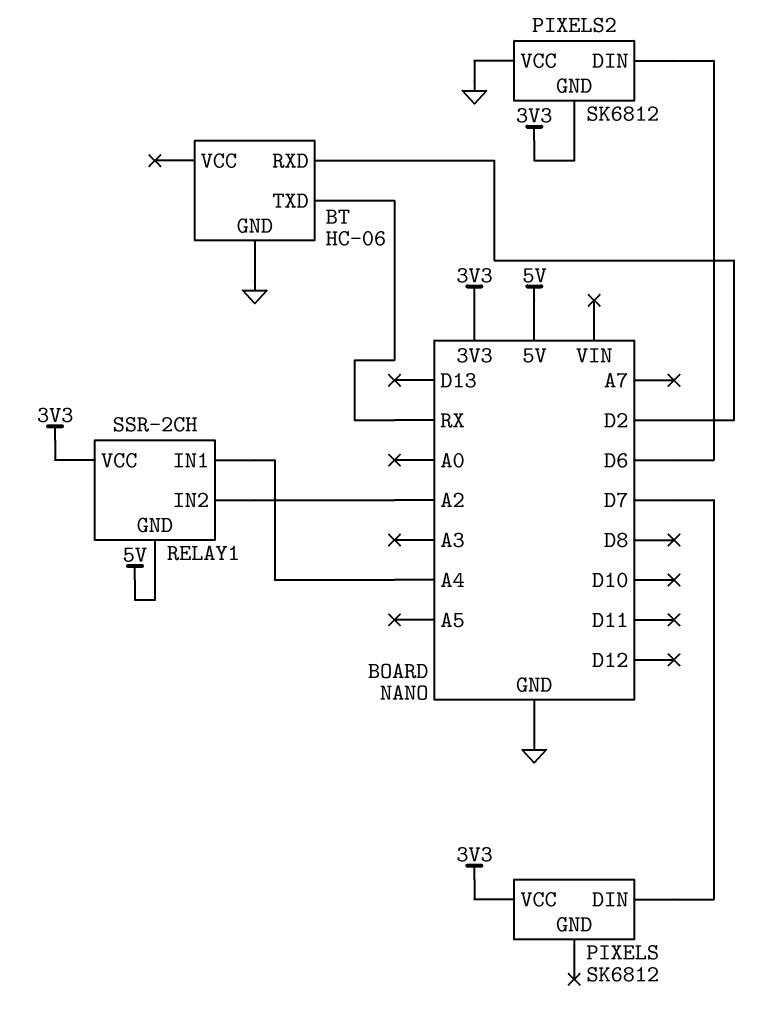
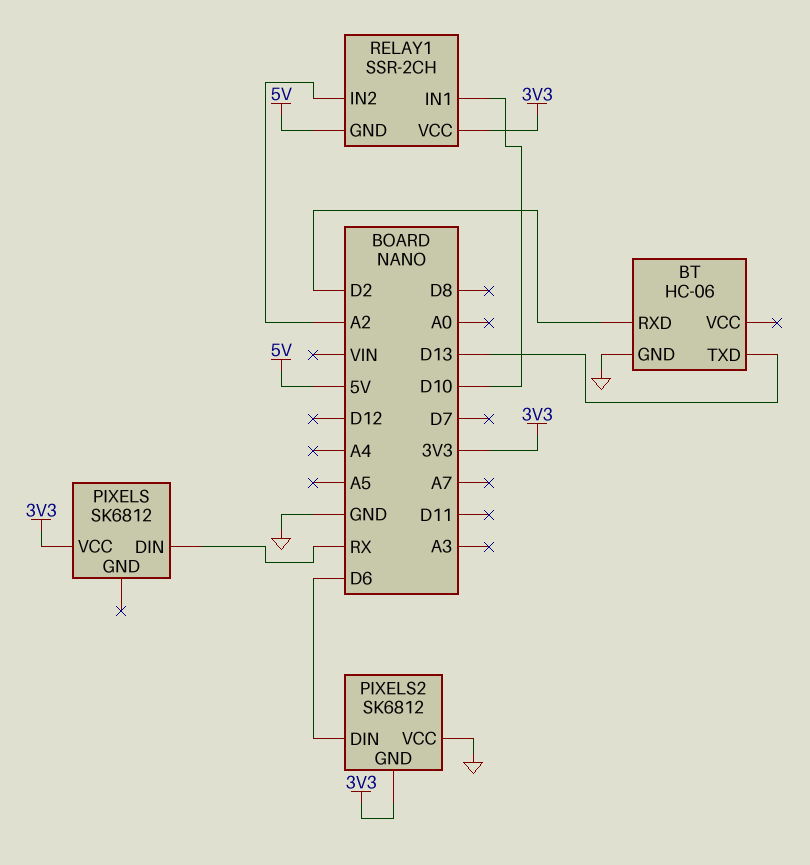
BT pin TXD: RX -> D13
PIXELS pin DIN: D7 -> RX
RELAY1 pin IN1: A4 -> D10

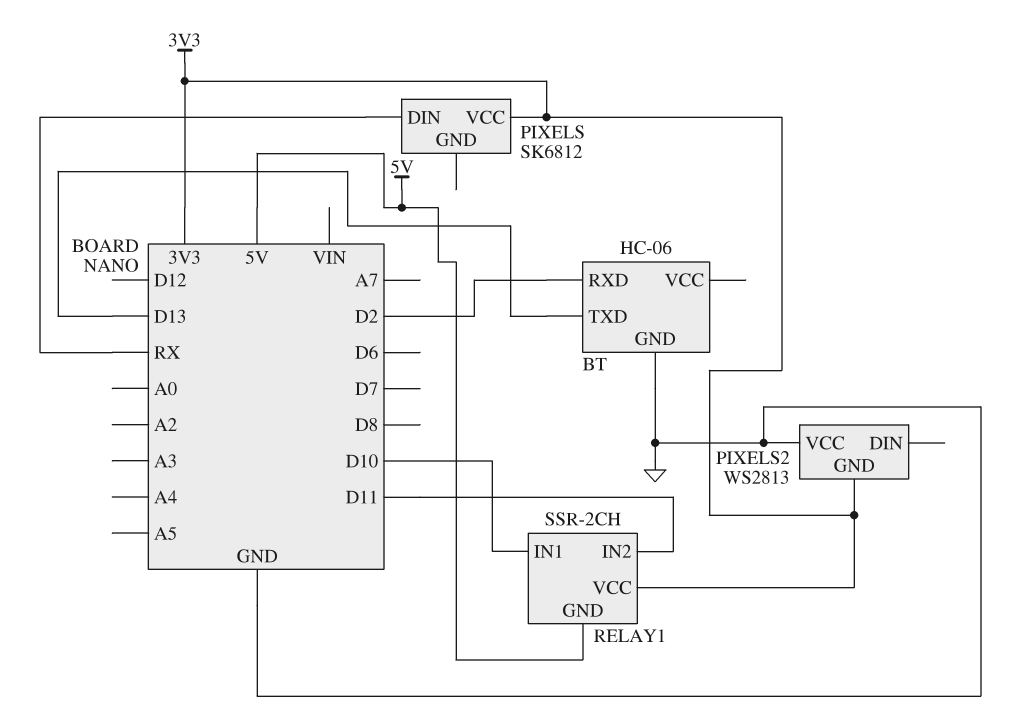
PIXELS2: SK6812 -> WS2813
PIXELS2 pin DIN: D6 -> none
RELAY1 pin IN2: A2 -> D11

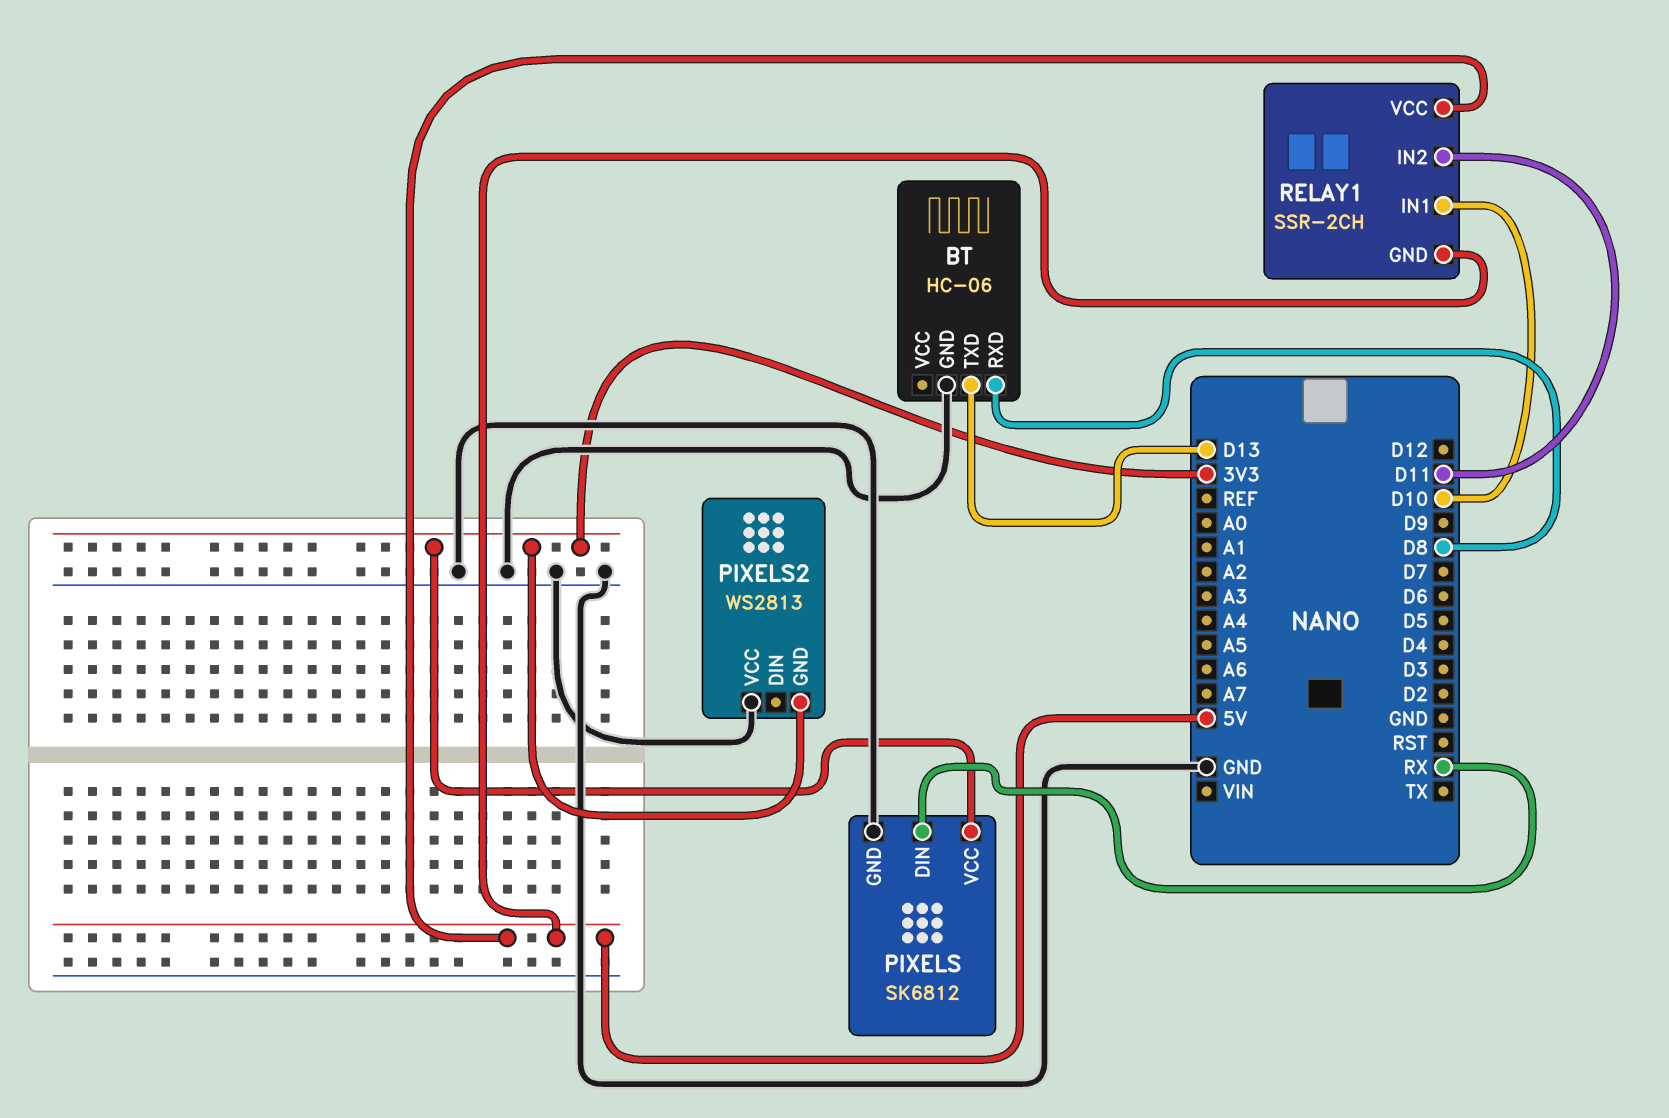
BT pin RXD: D2 -> D8
PIXELS pin GND: none -> GND
RELAY1 pin VCC: 3V3 -> 5V

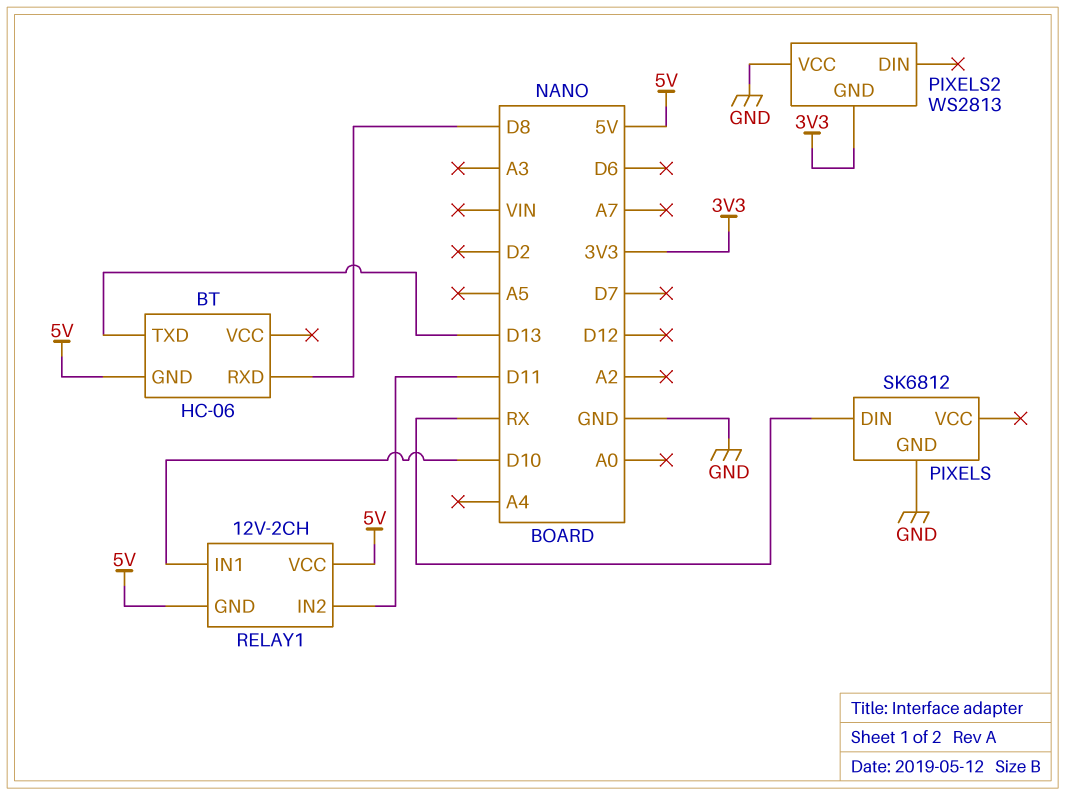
BT pin GND: GND -> 5V
PIXELS pin VCC: 3V3 -> none
RELAY1: SSR-2CH -> 12V-2CH

